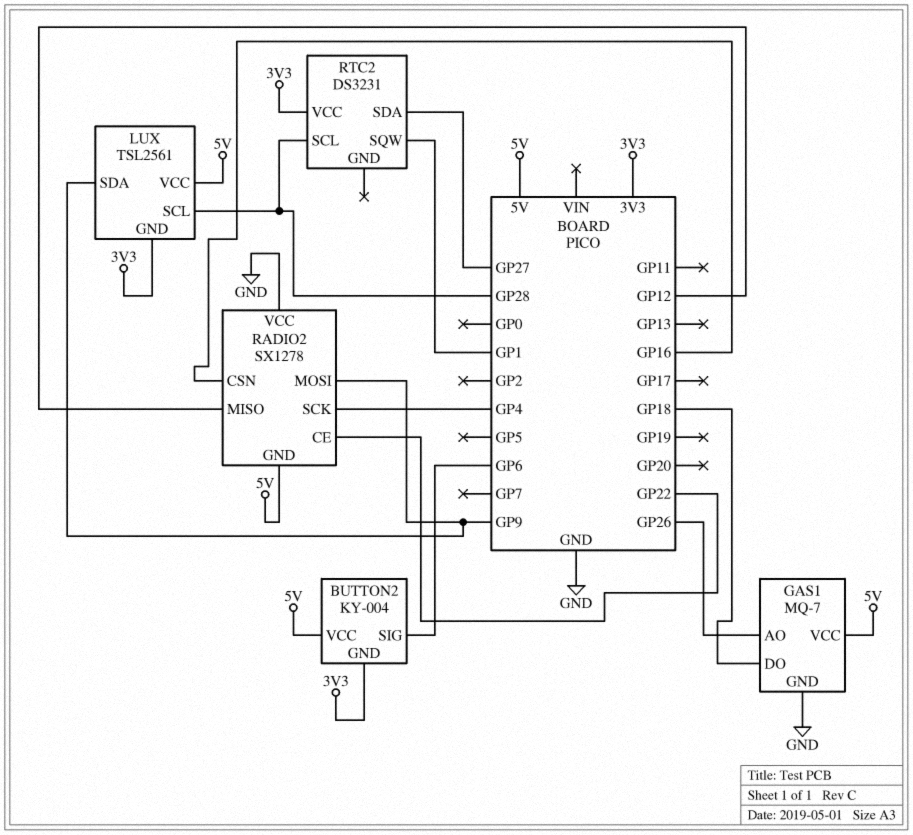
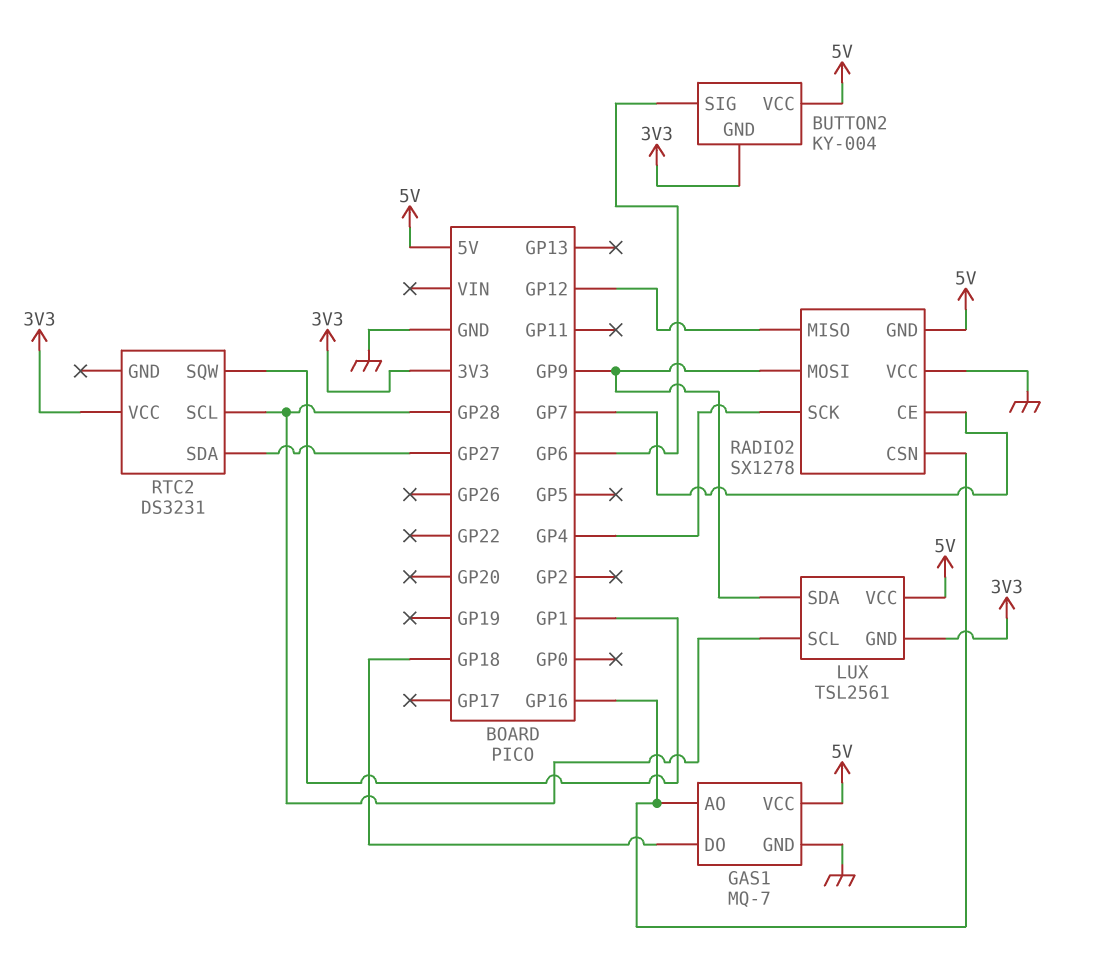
GAS1 pin AO: GP26 -> GP16
RADIO2 pin CE: GP22 -> GP7

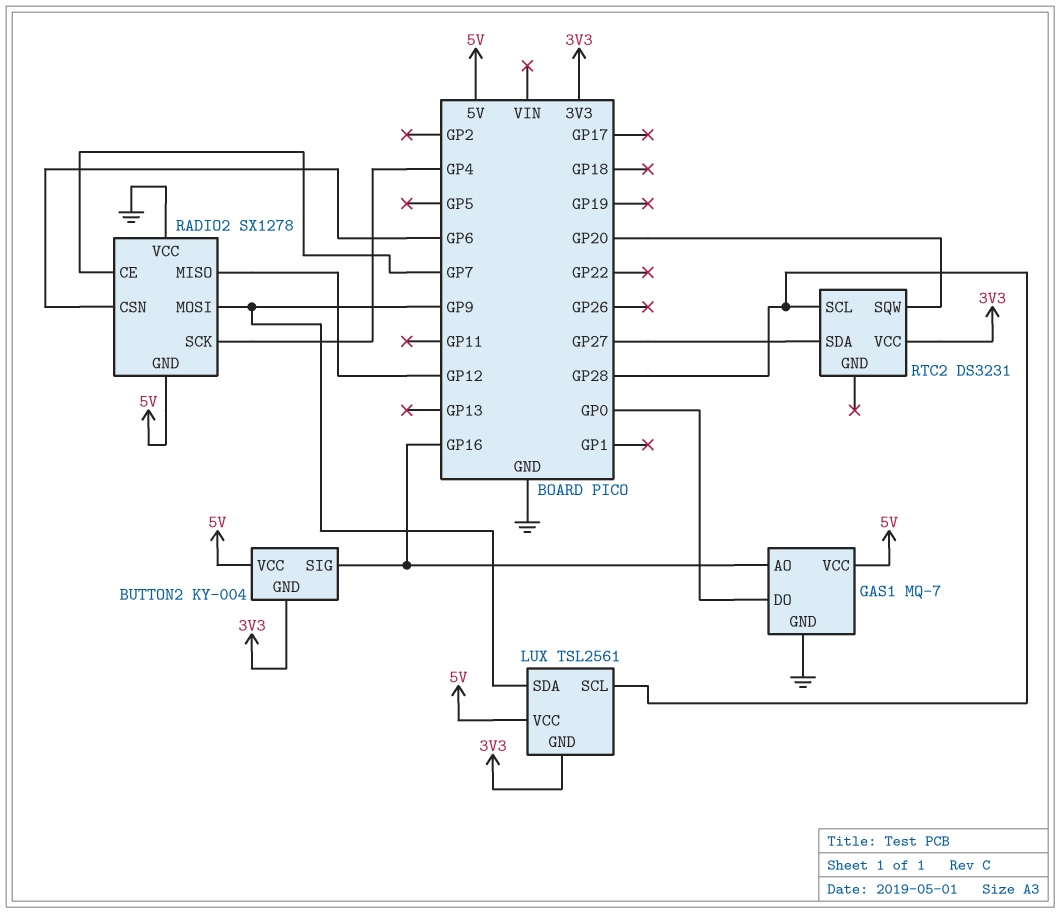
BUTTON2 pin SIG: GP6 -> GP16
GAS1 pin DO: GP18 -> GP0
RADIO2 pin CSN: GP16 -> GP6
RTC2 pin SQW: GP1 -> GP20

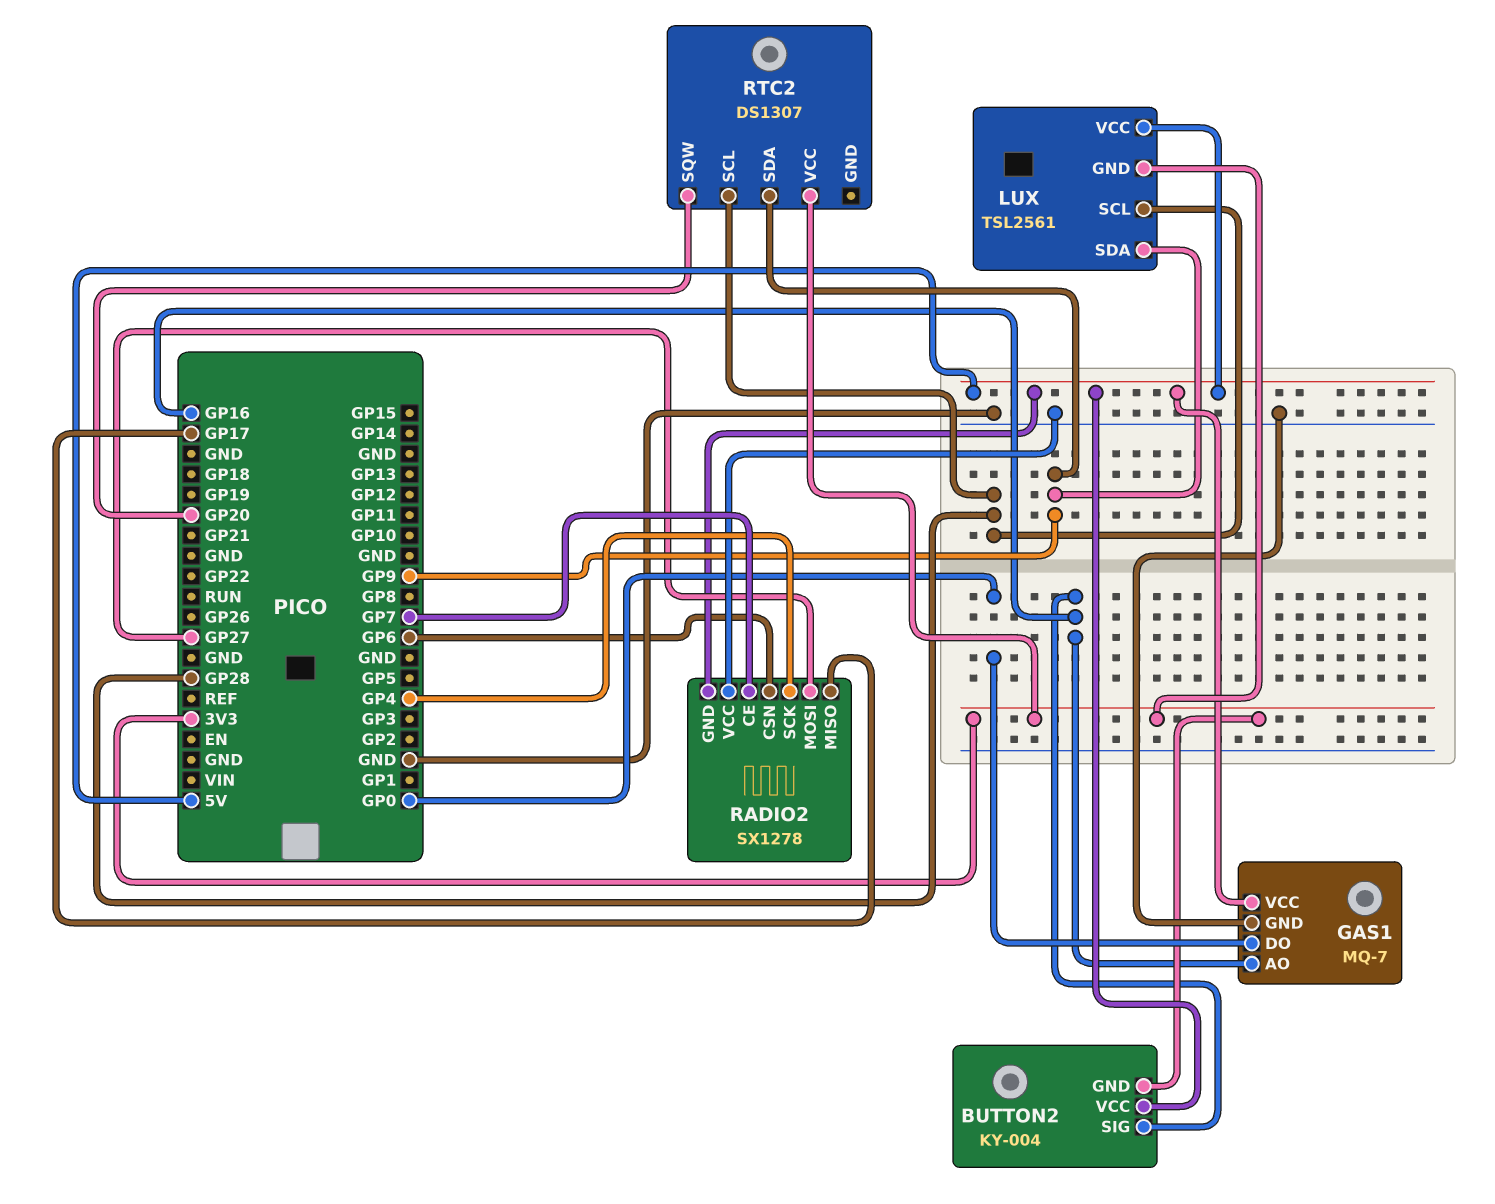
RADIO2 pin MISO: GP12 -> GP17
RADIO2 pin MOSI: GP9 -> GP27
RTC2: DS3231 -> DS1307
RTC2 pin SDA: GP27 -> GP9

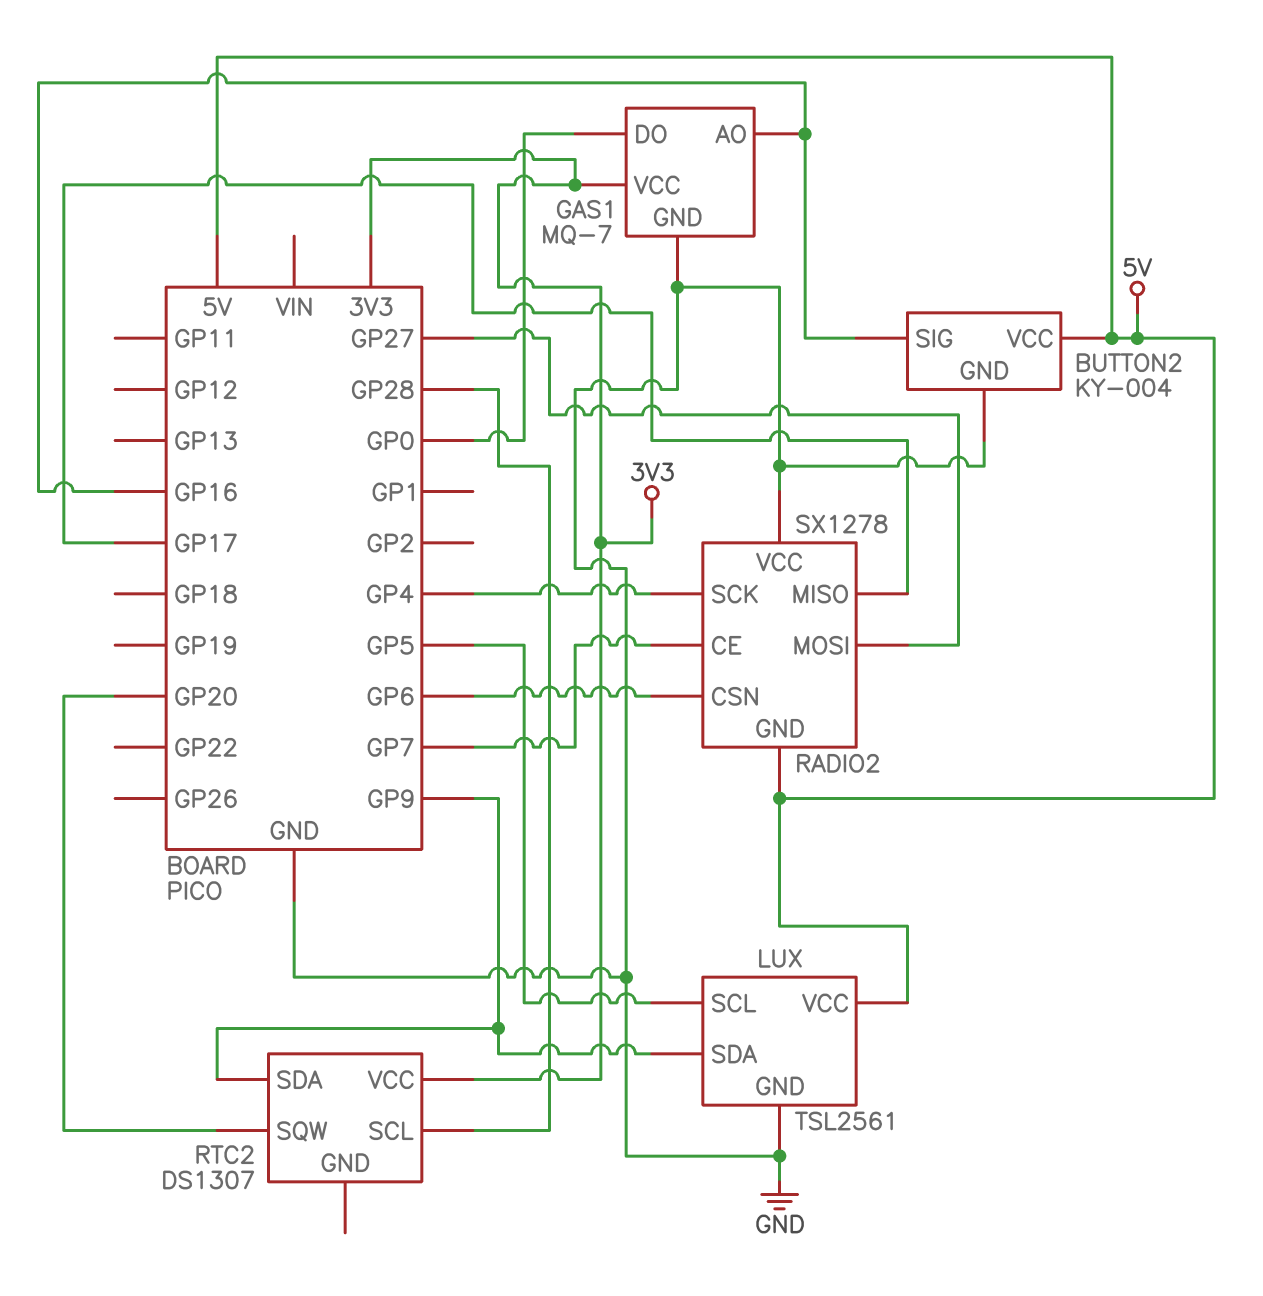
BUTTON2 pin GND: 3V3 -> GND
GAS1 pin VCC: 5V -> 3V3
LUX pin GND: 3V3 -> GND
LUX pin SCL: GP28 -> GP5

